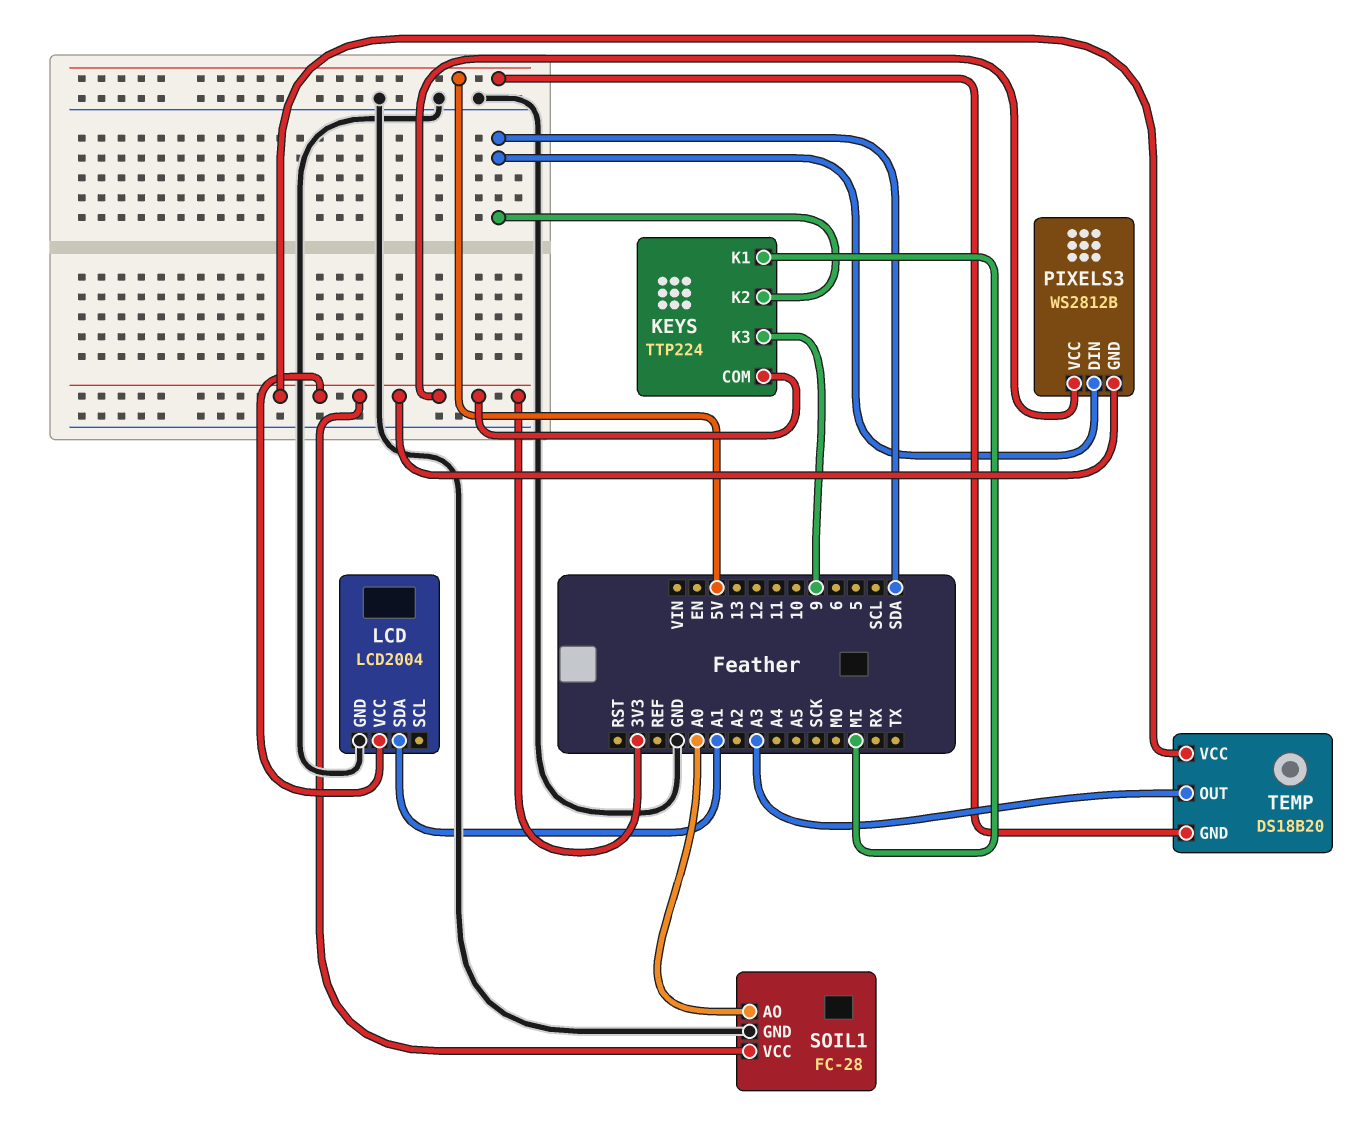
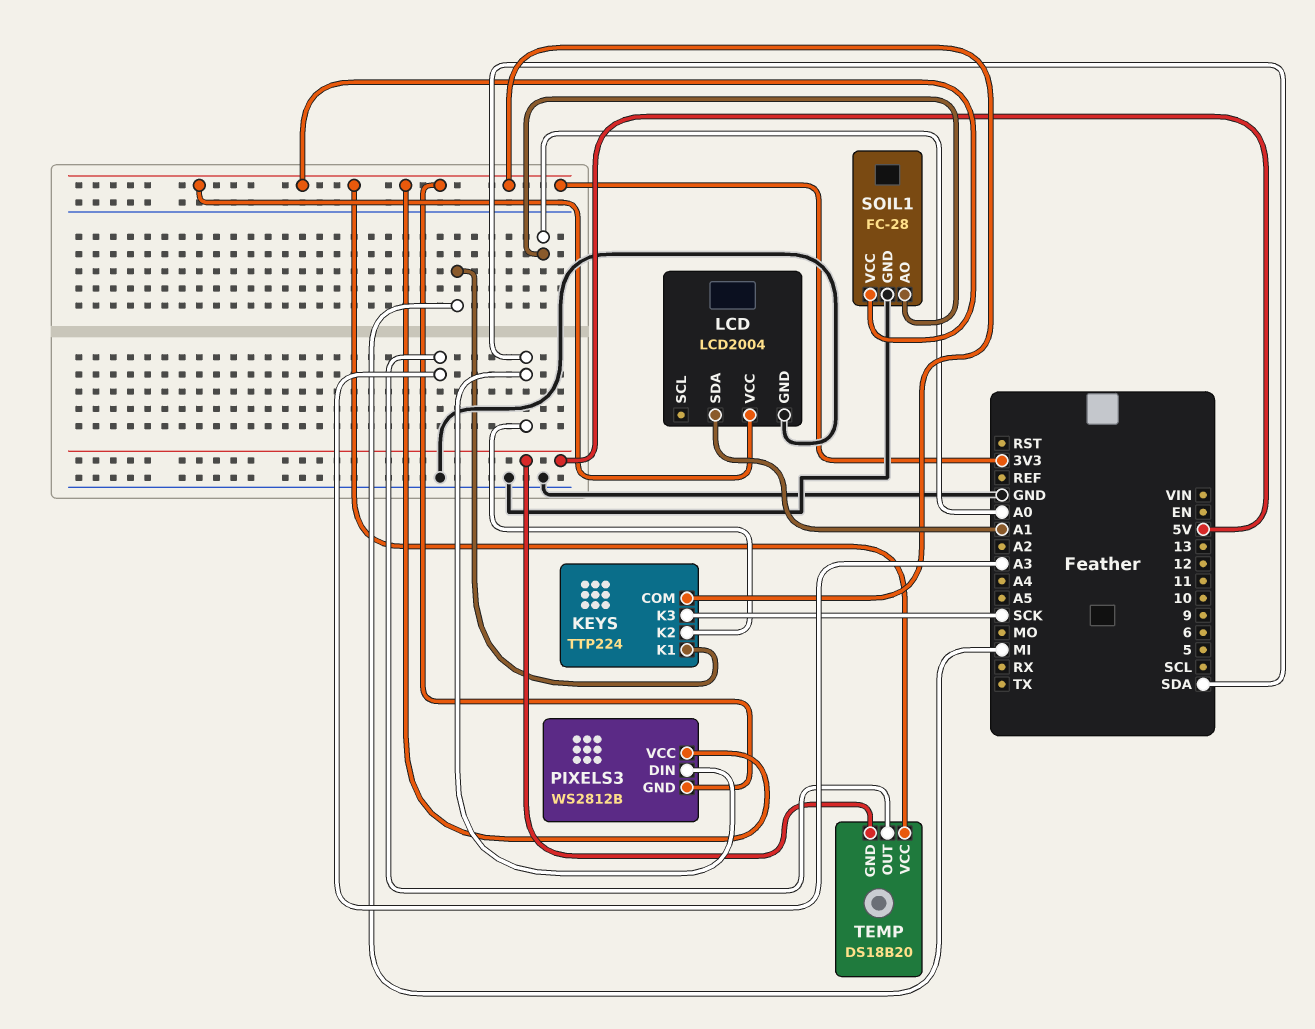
KEYS pin K3: 9 -> SCK

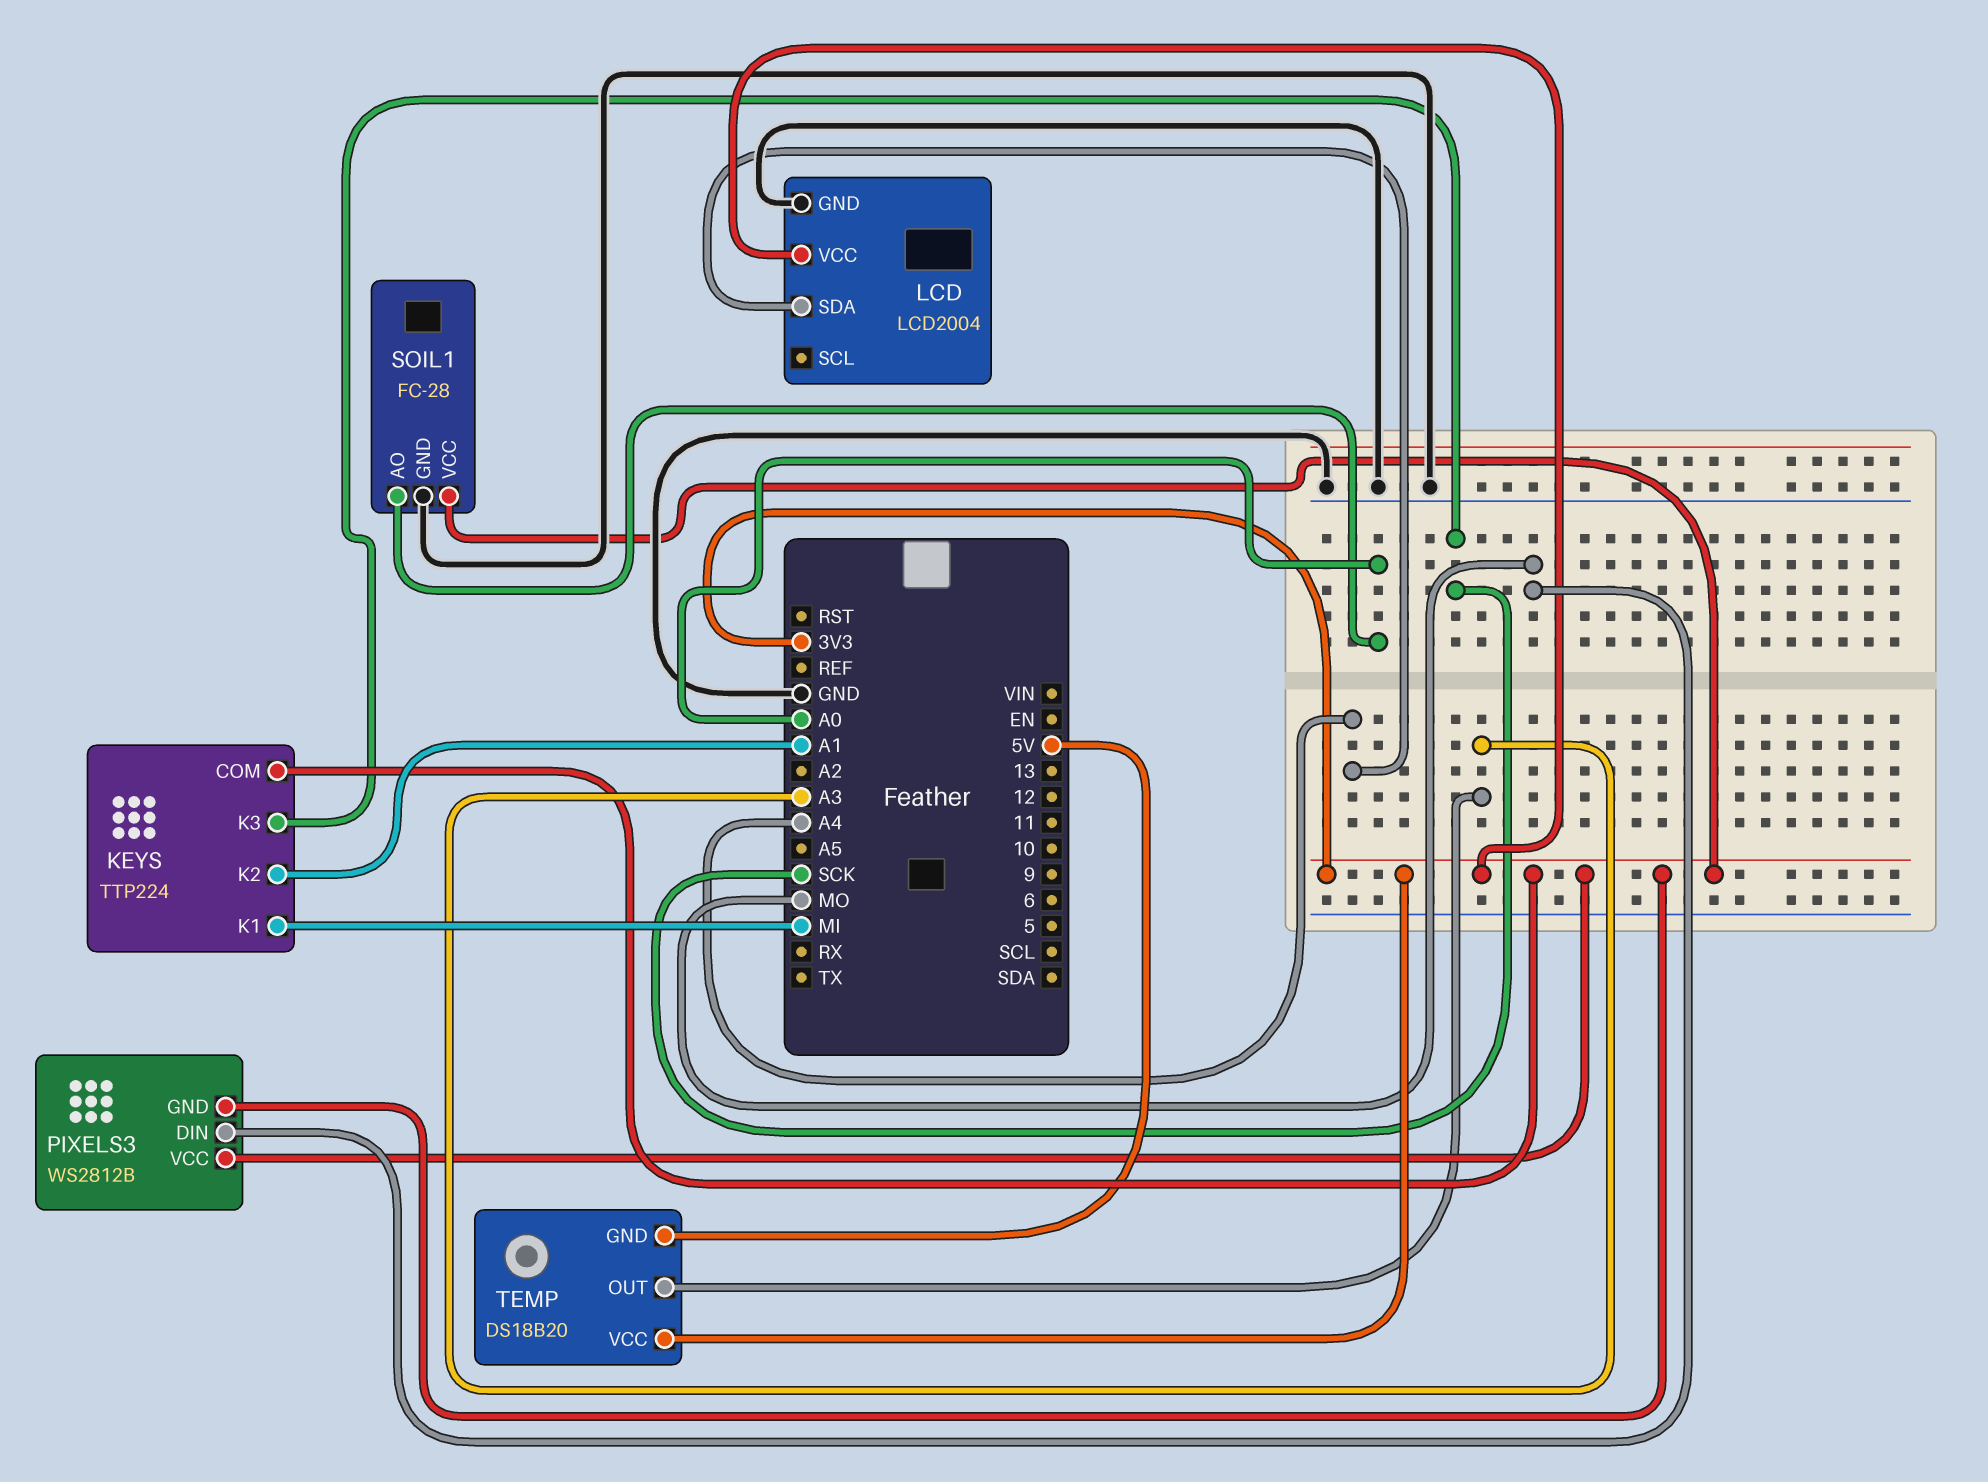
KEYS pin K2: SDA -> A1
LCD pin SDA: A1 -> A4
PIXELS3 pin DIN: SDA -> MO

